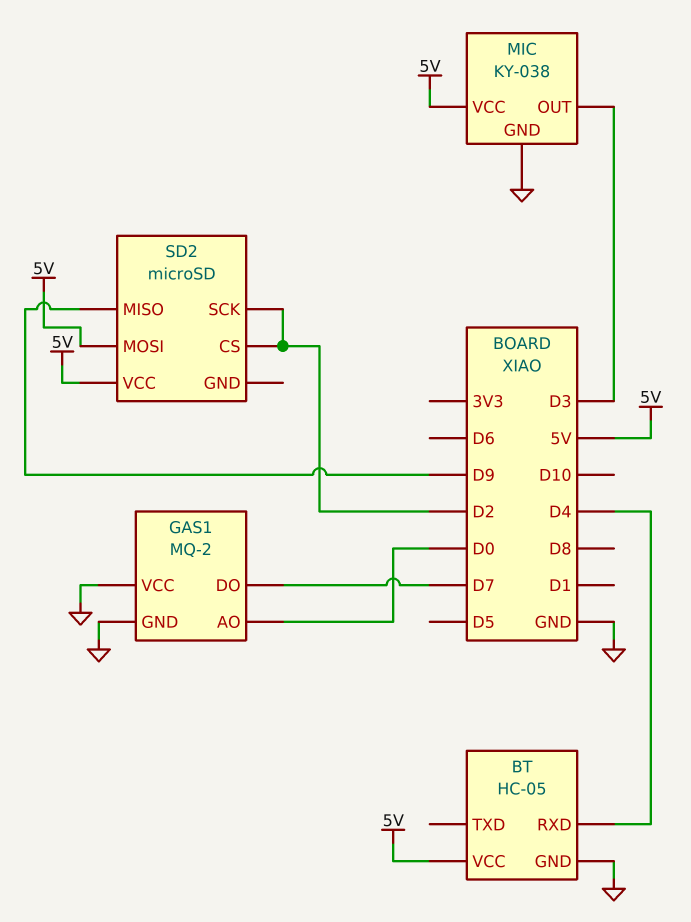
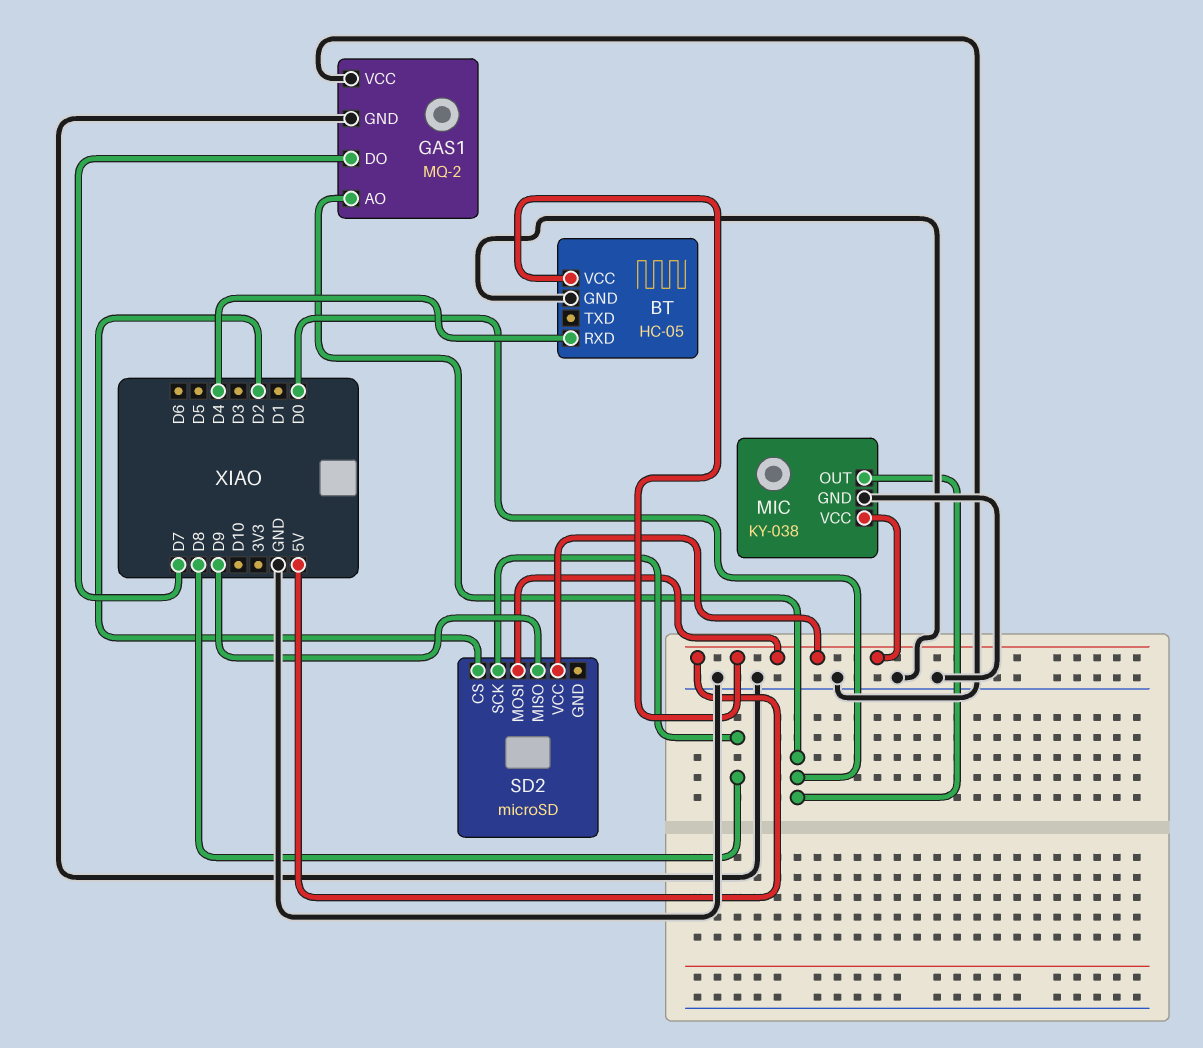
MIC pin OUT: D3 -> D0
SD2 pin SCK: D2 -> D8

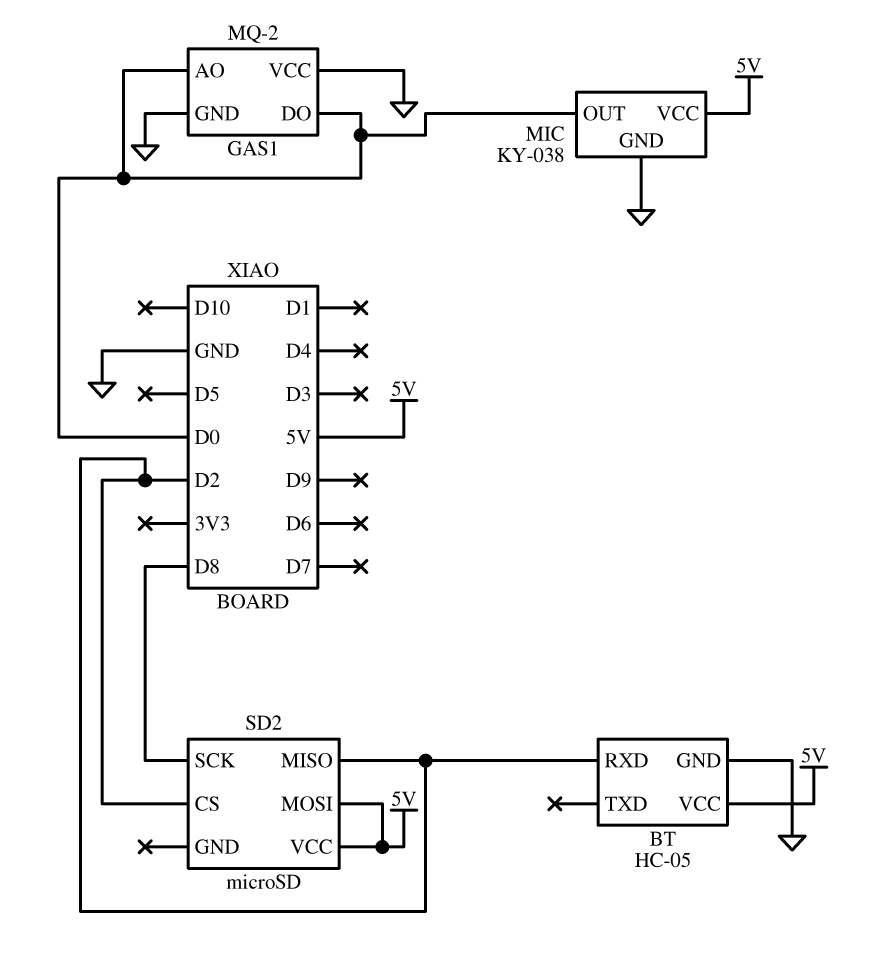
BT pin RXD: D4 -> D2
GAS1 pin DO: D7 -> D0
SD2 pin MISO: D9 -> D2

